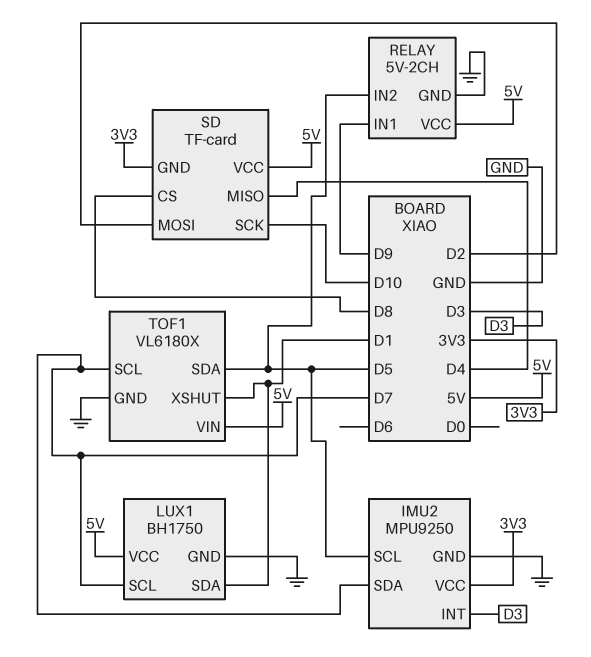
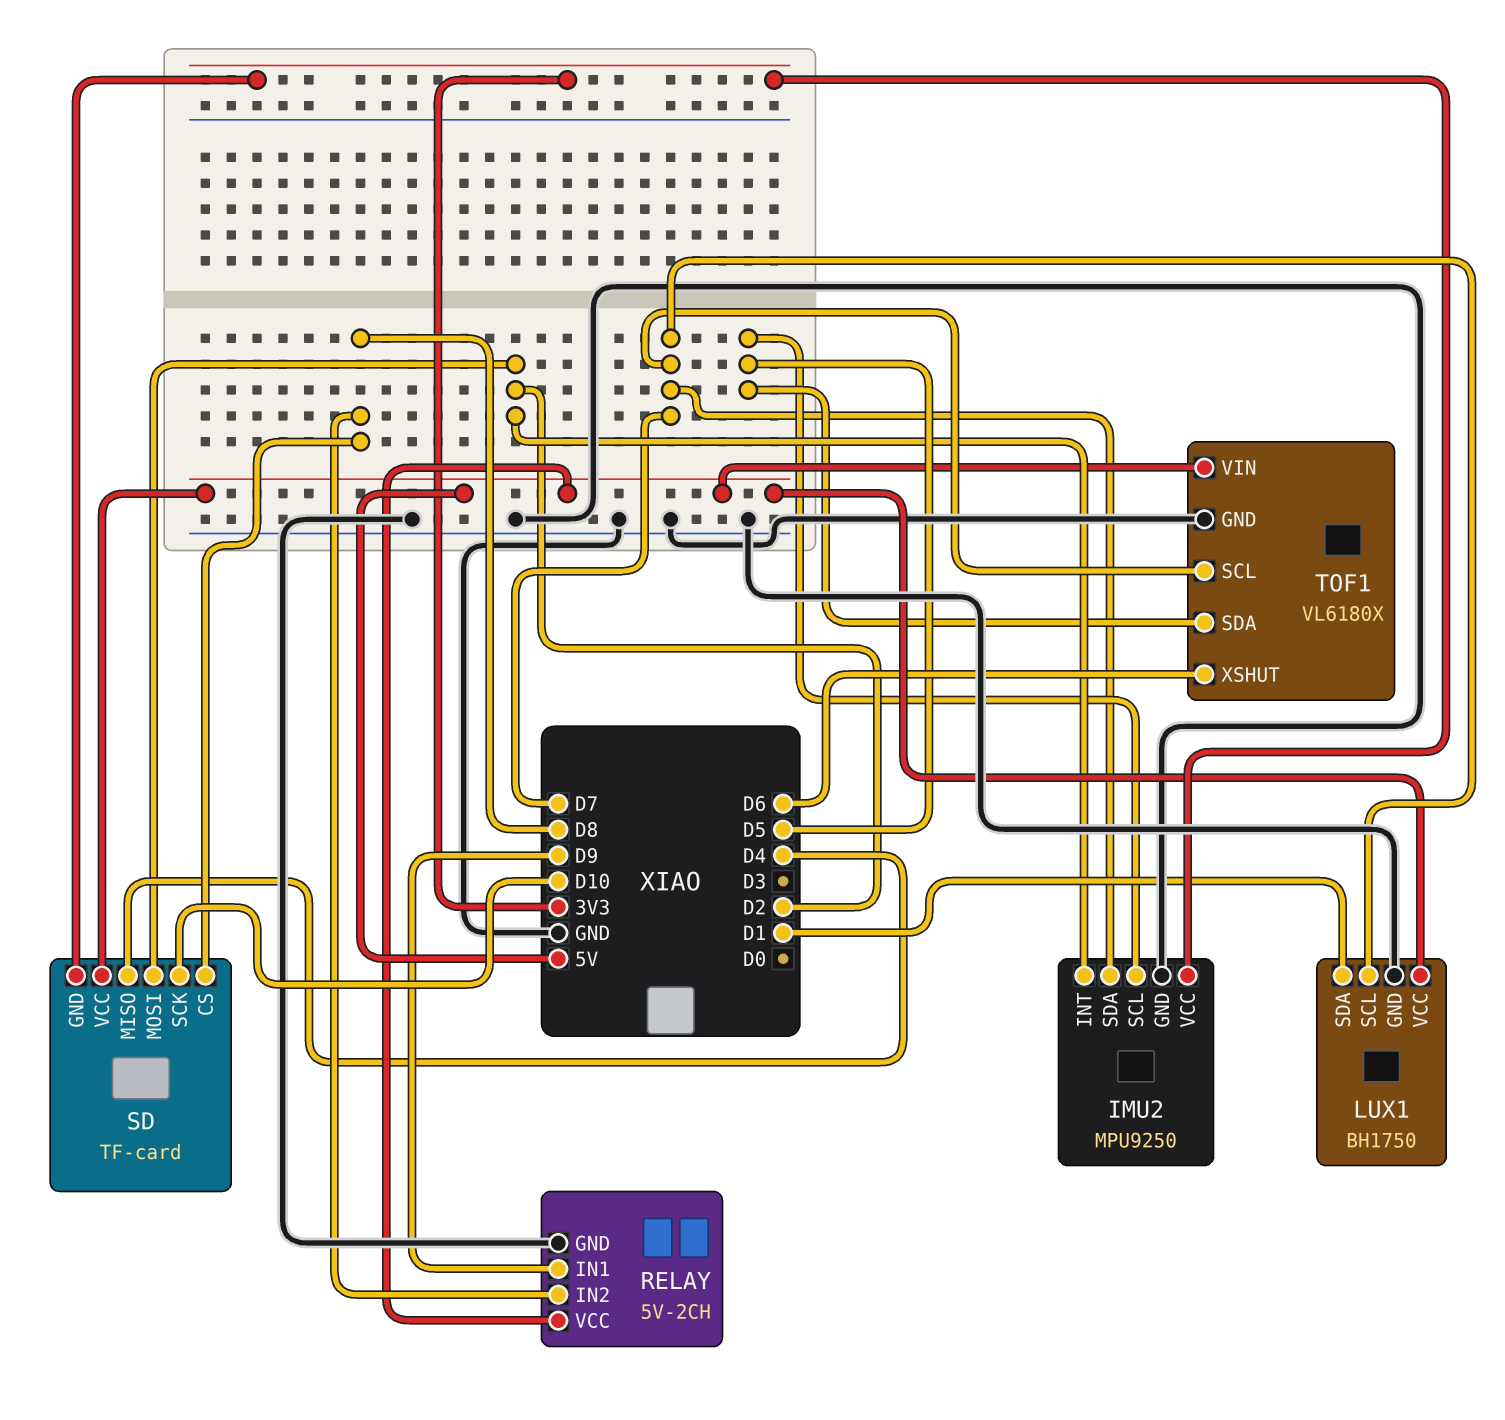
IMU2 pin INT: D3 -> D2
RELAY pin IN2: D5 -> D8
TOF1 pin XSHUT: D1 -> D6

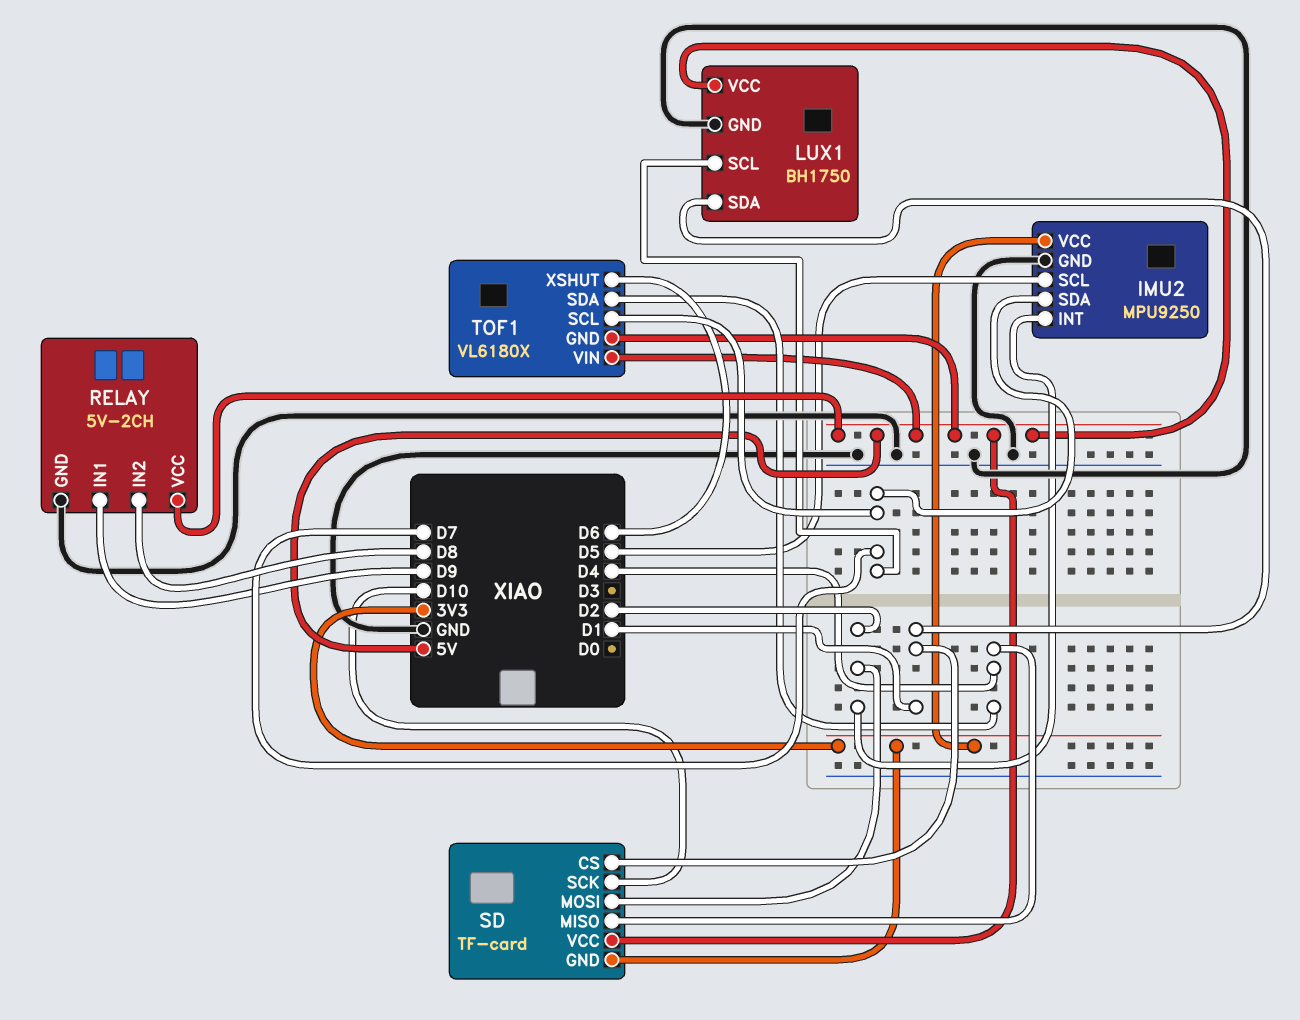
SD pin CS: D8 -> D1
TOF1 pin GND: GND -> 5V
TOF1 pin SDA: D5 -> D4

